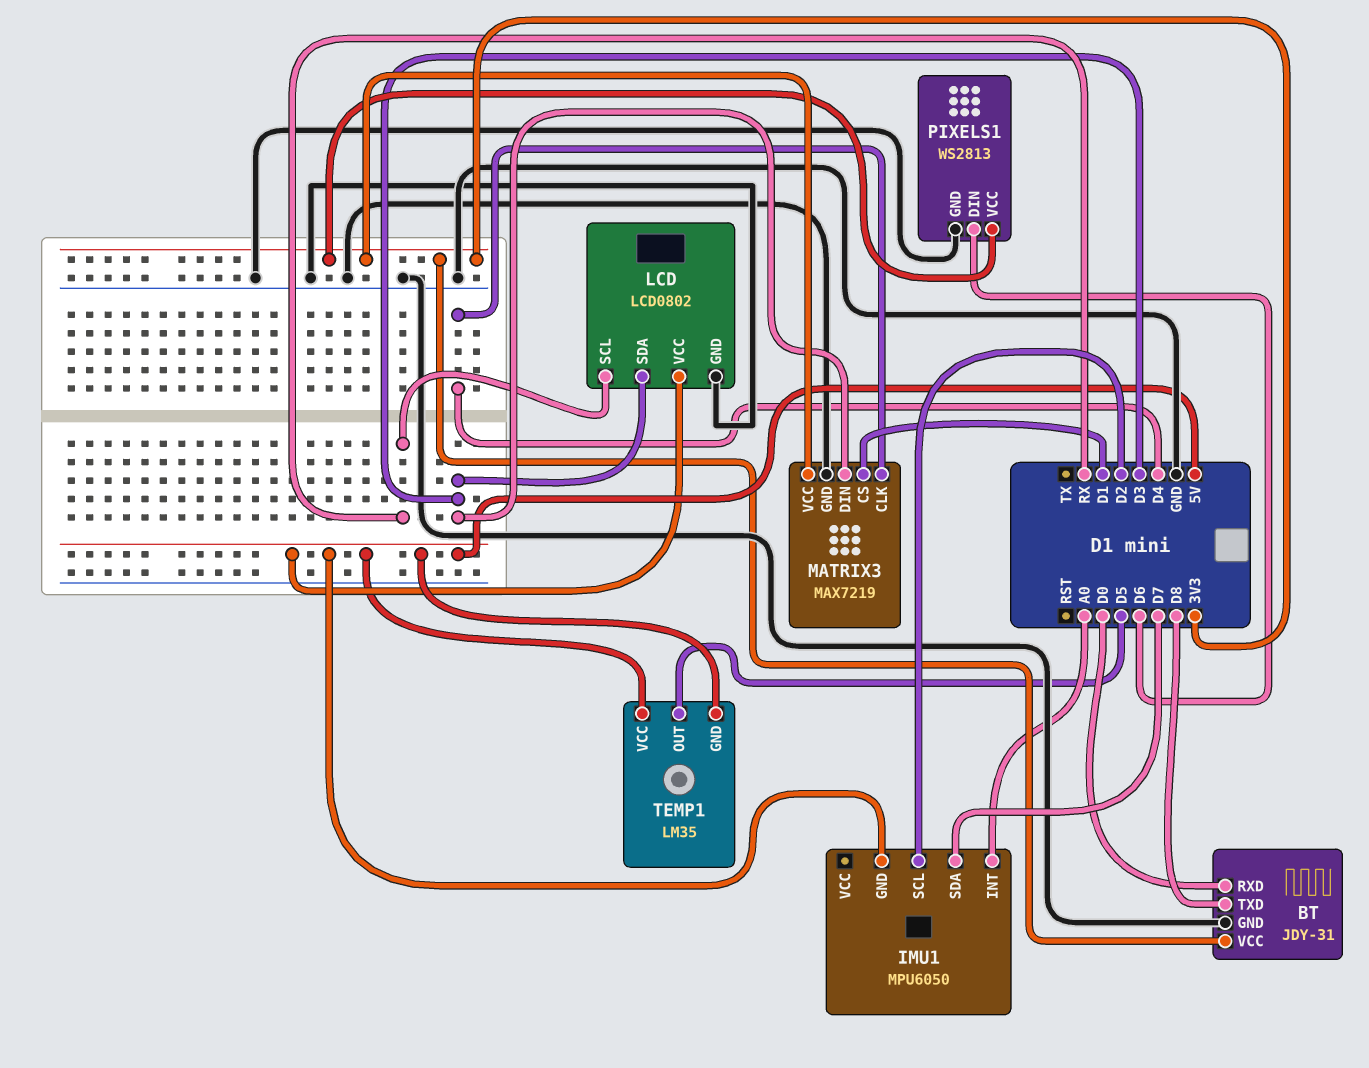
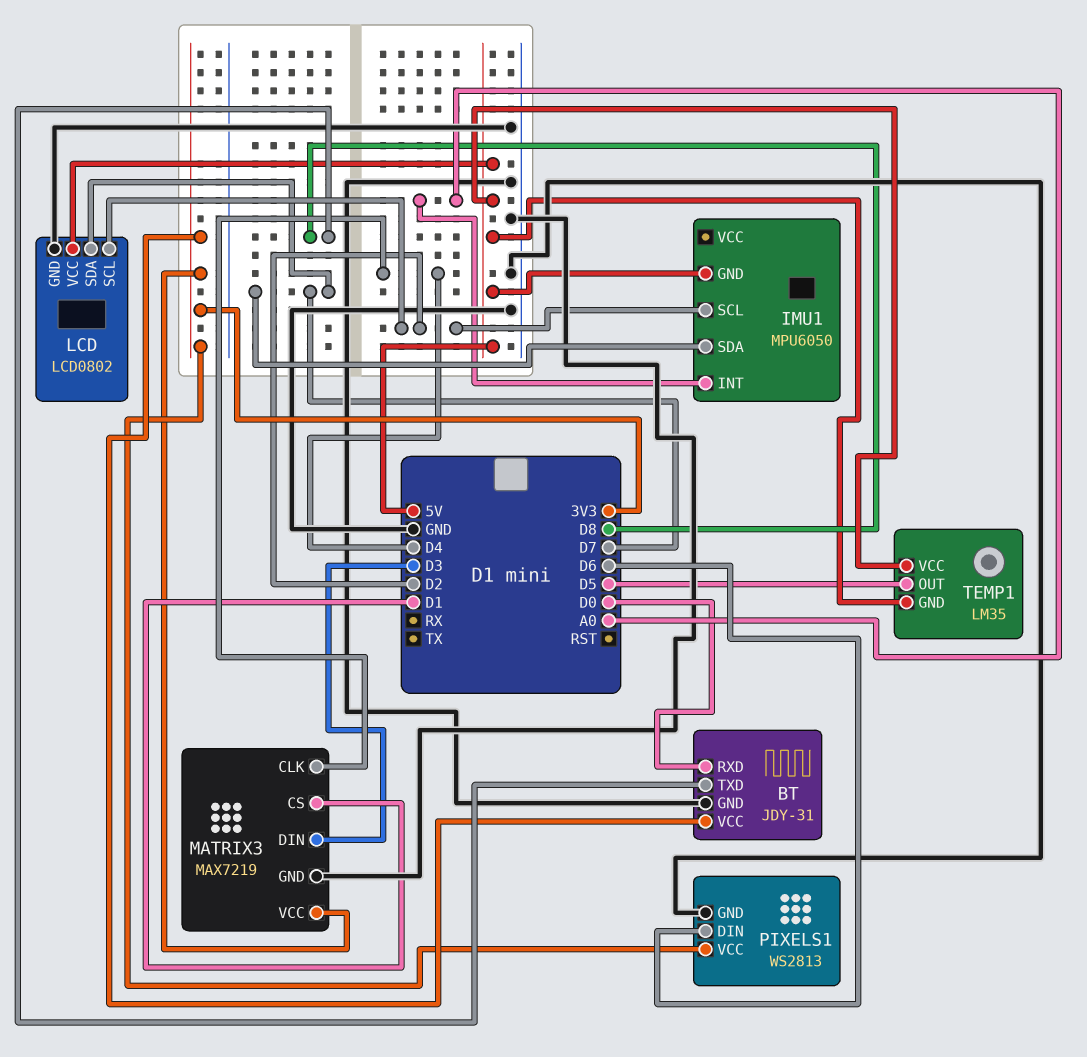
LCD pin SCL: RX -> D2
LCD pin SDA: D3 -> D7

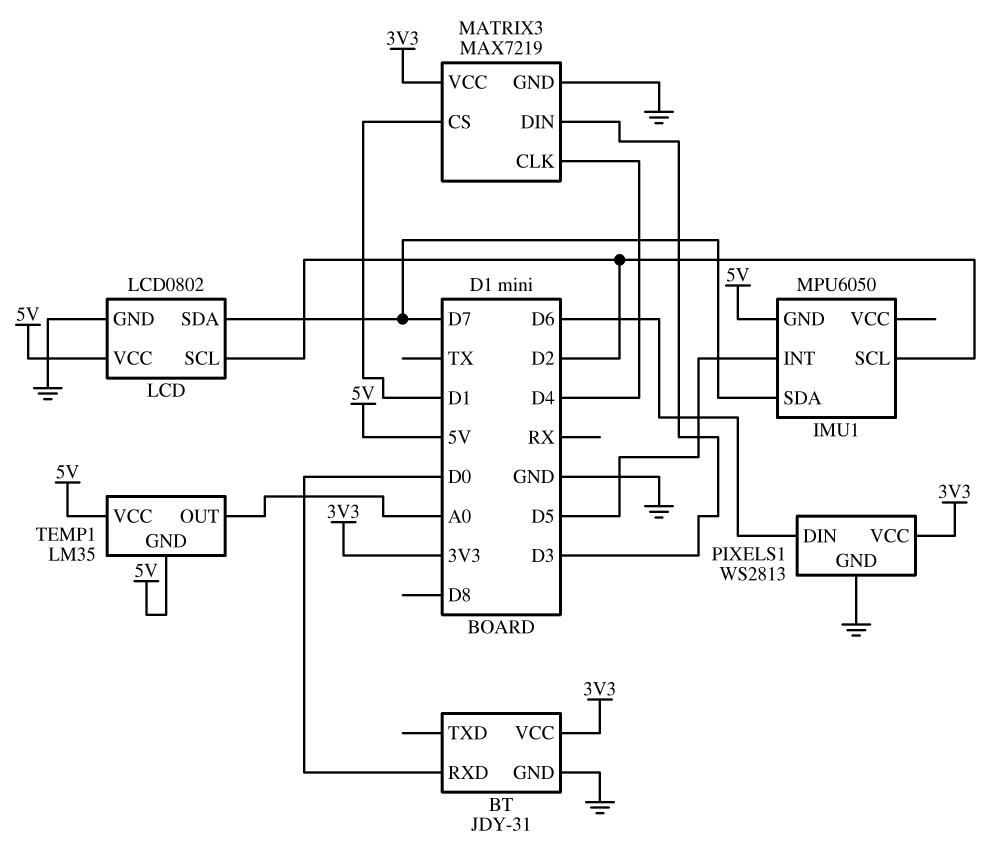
BT pin TXD: D8 -> none
IMU1 pin INT: A0 -> D5
TEMP1 pin OUT: D5 -> A0

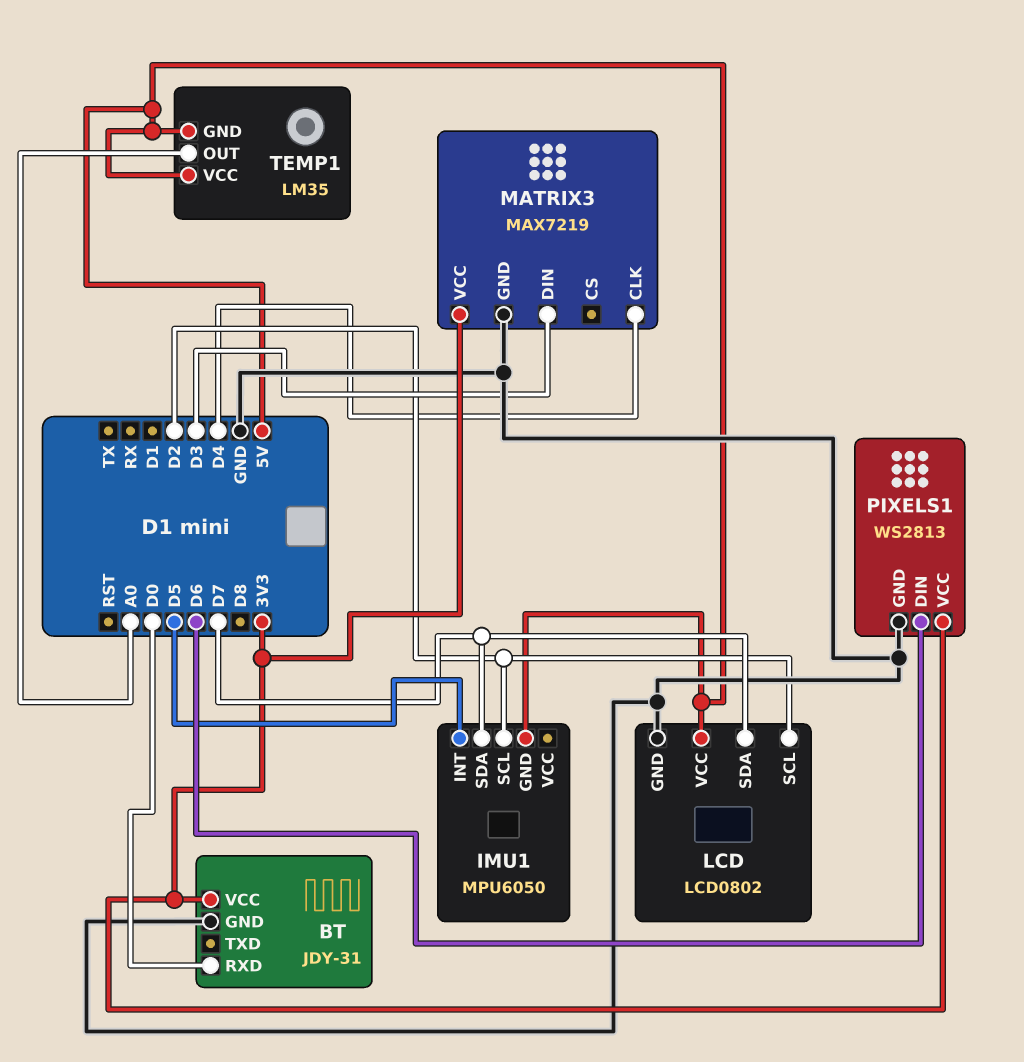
MATRIX3 pin CS: D1 -> none

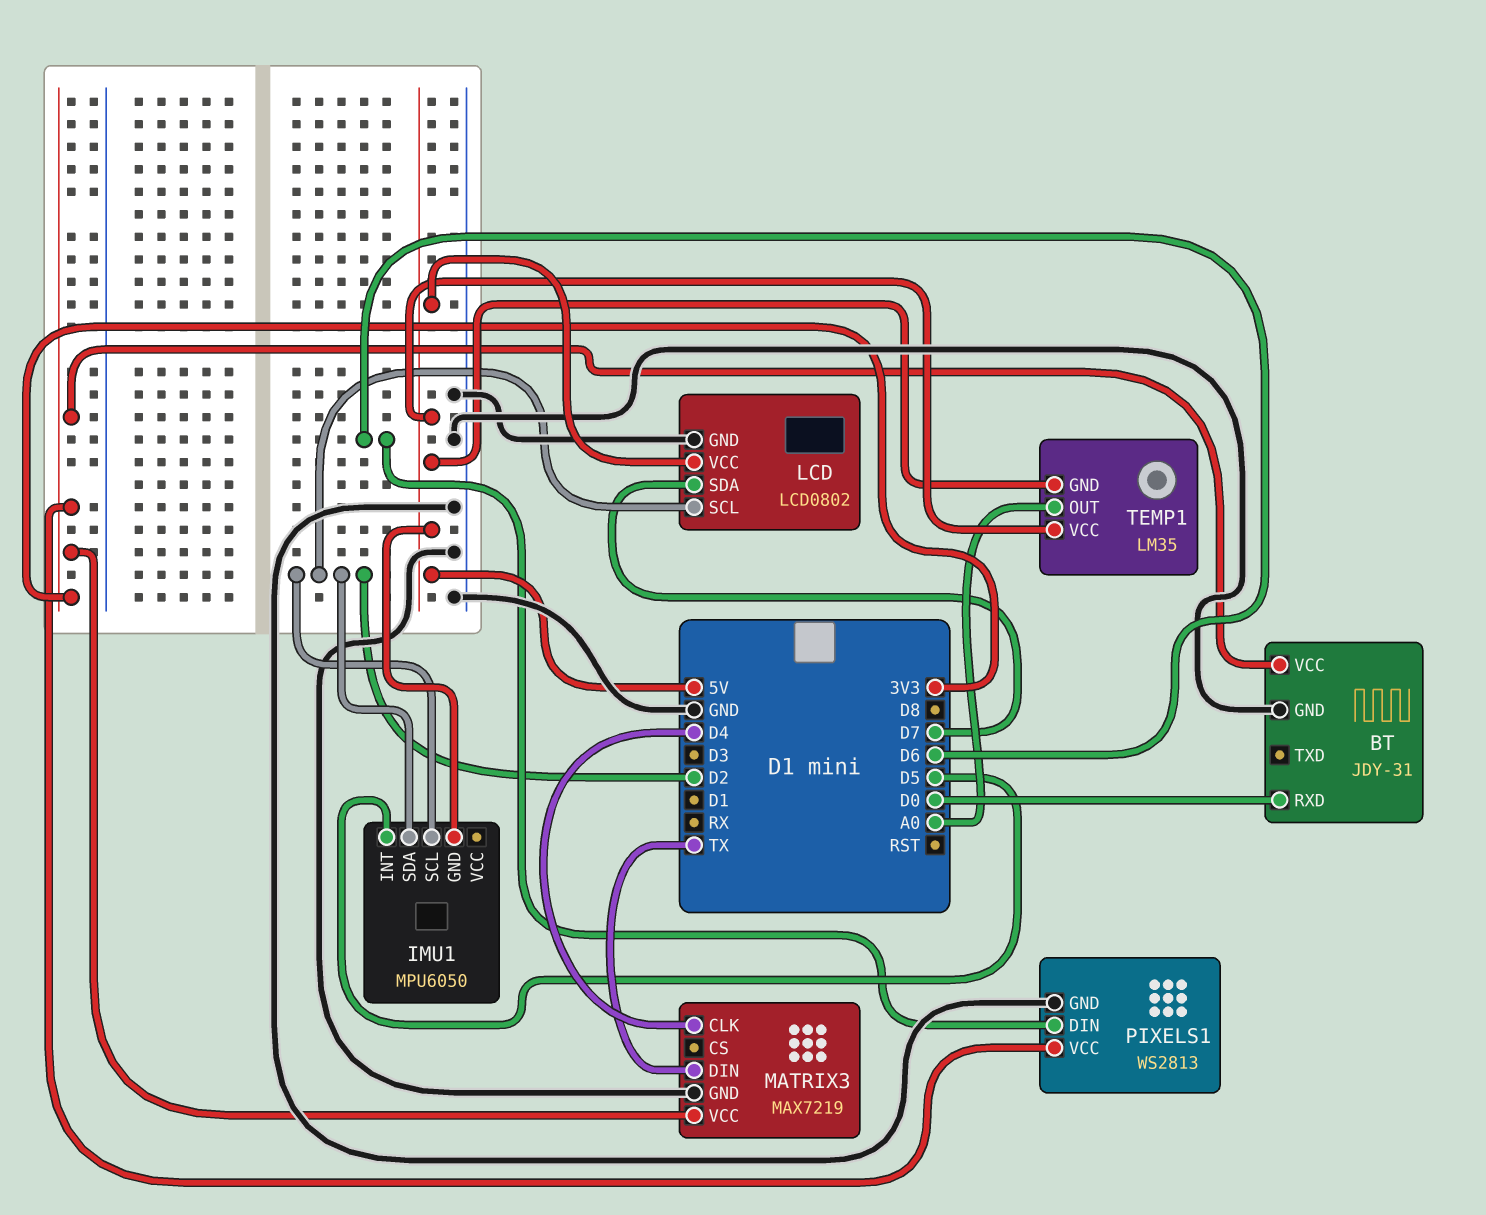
IMU1 pin SDA: D7 -> D2
MATRIX3 pin DIN: D3 -> TX

